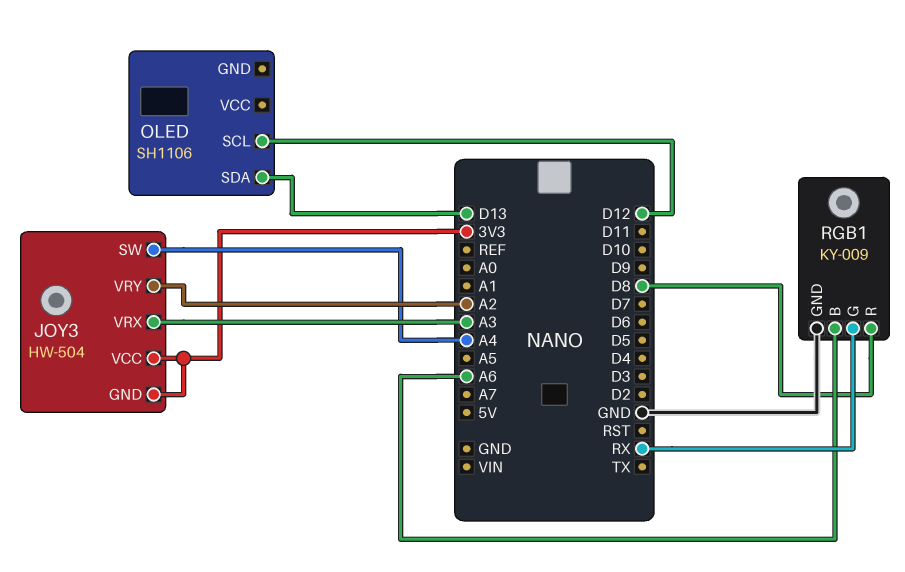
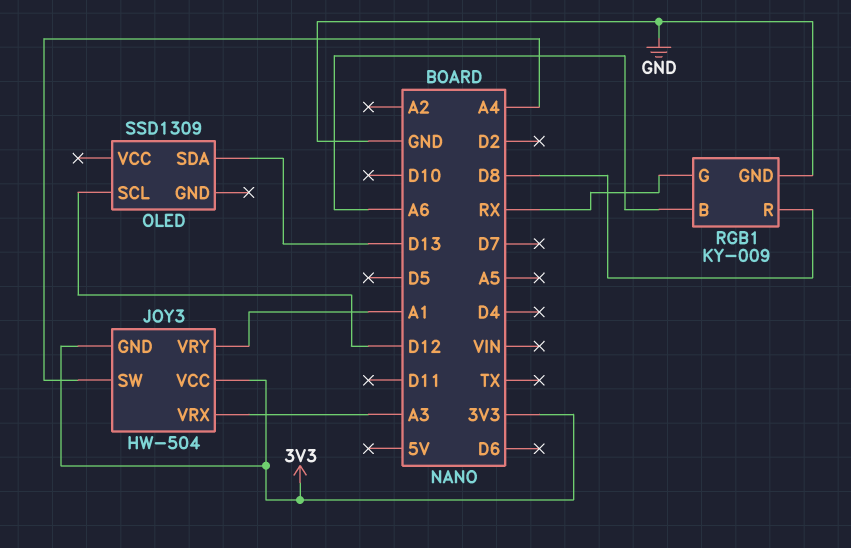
JOY3 pin VRY: A2 -> A1
OLED: SH1106 -> SSD1309

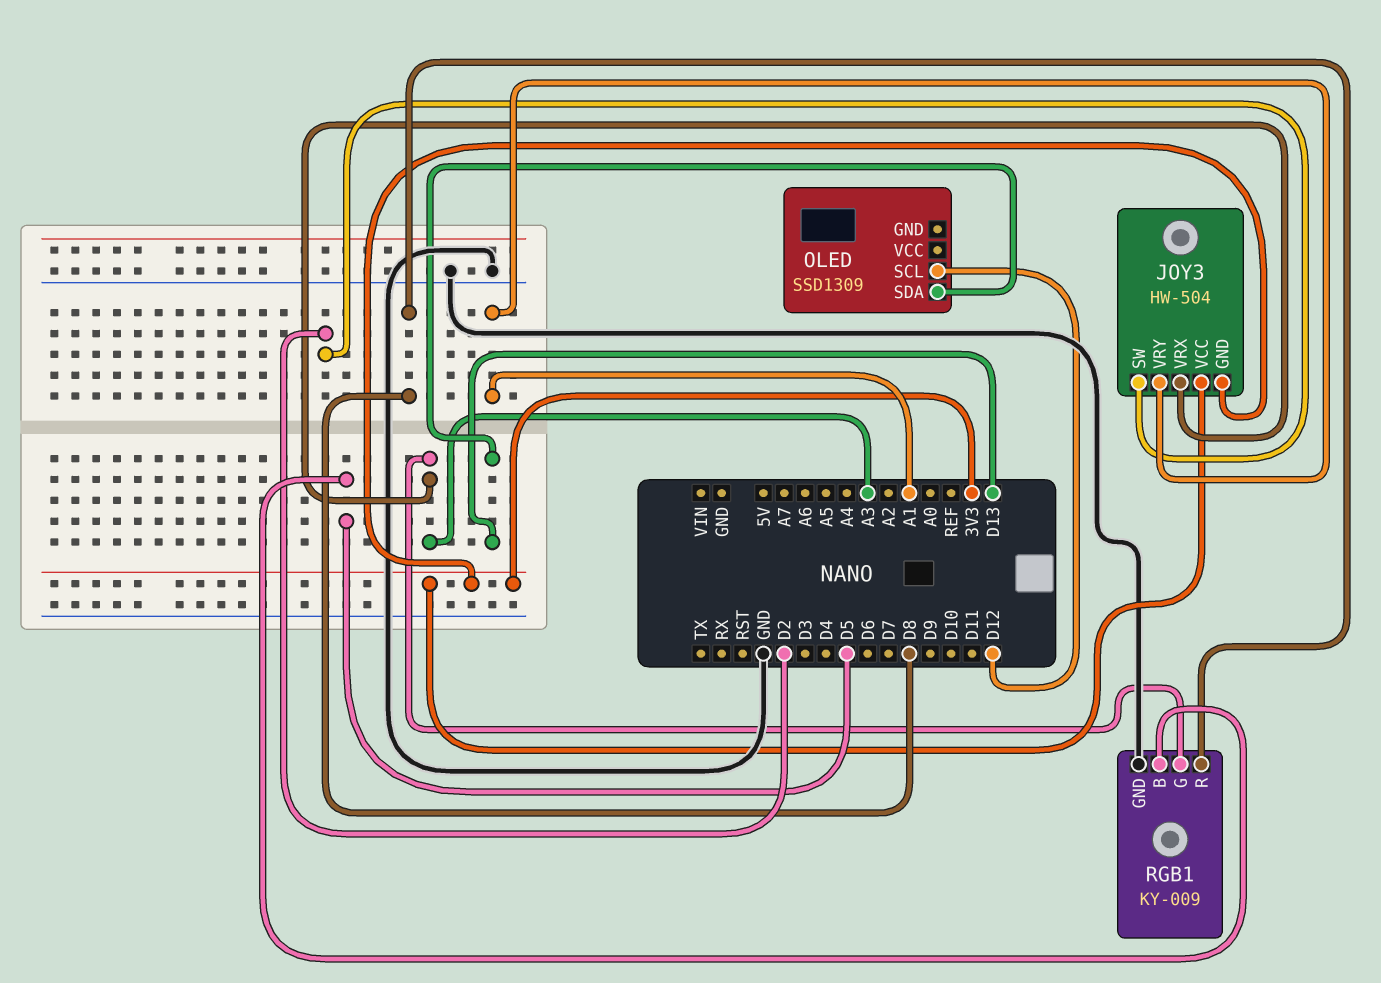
JOY3 pin SW: A4 -> D2
RGB1 pin B: A6 -> D5
RGB1 pin G: RX -> A3

